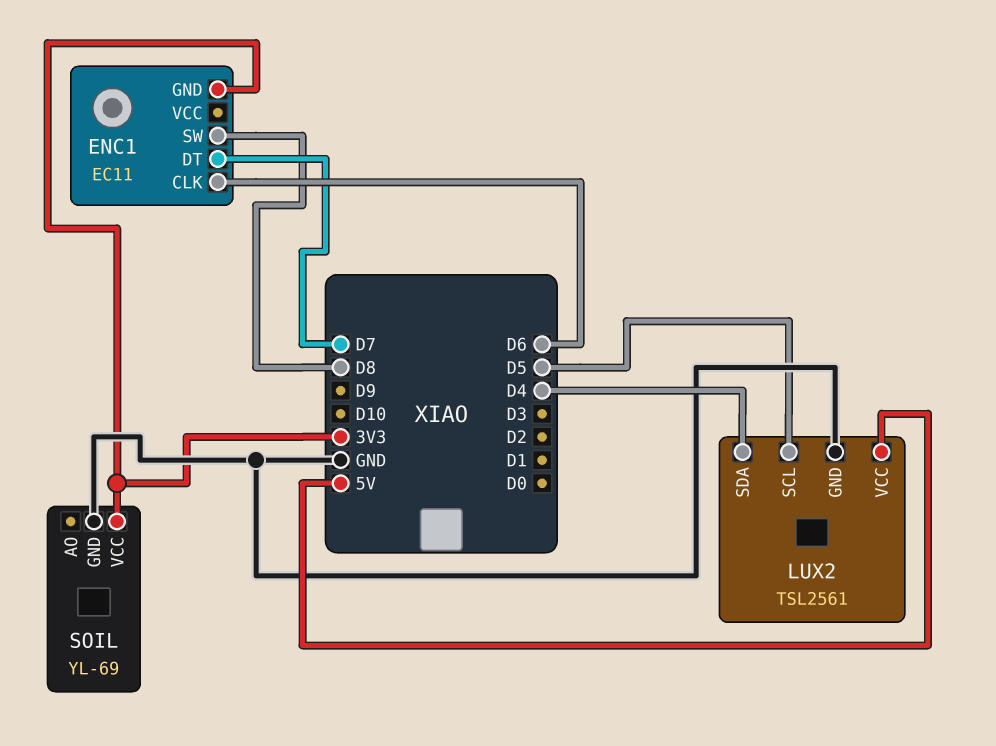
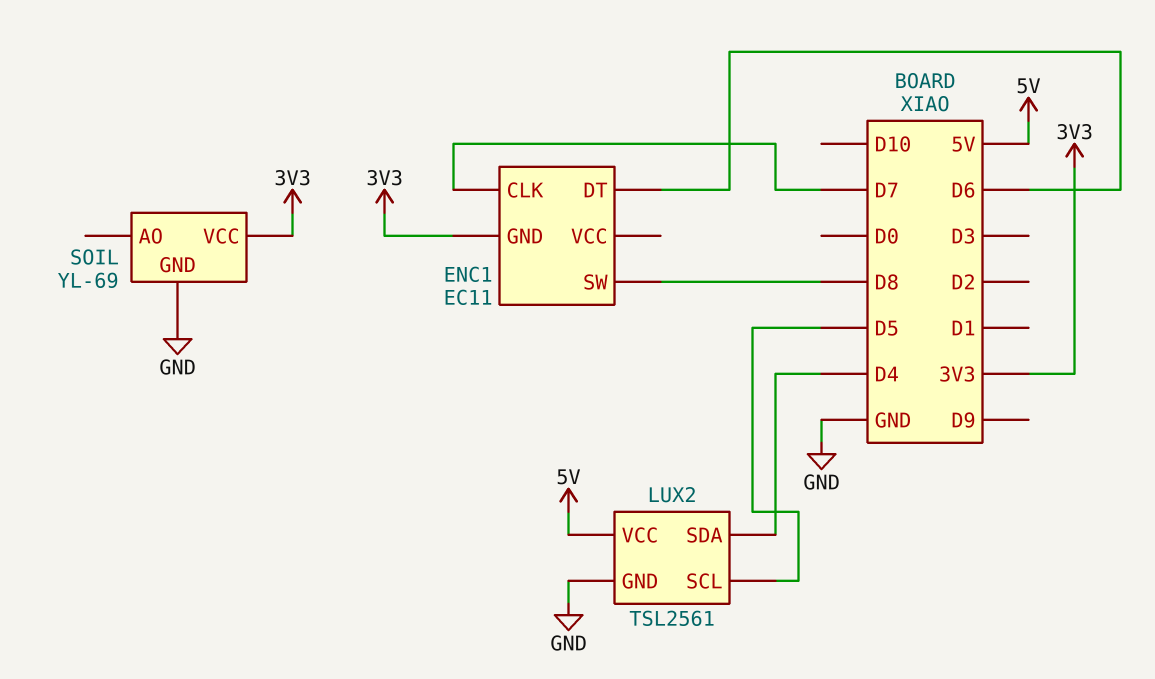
ENC1 pin CLK: D6 -> D7
ENC1 pin DT: D7 -> D6

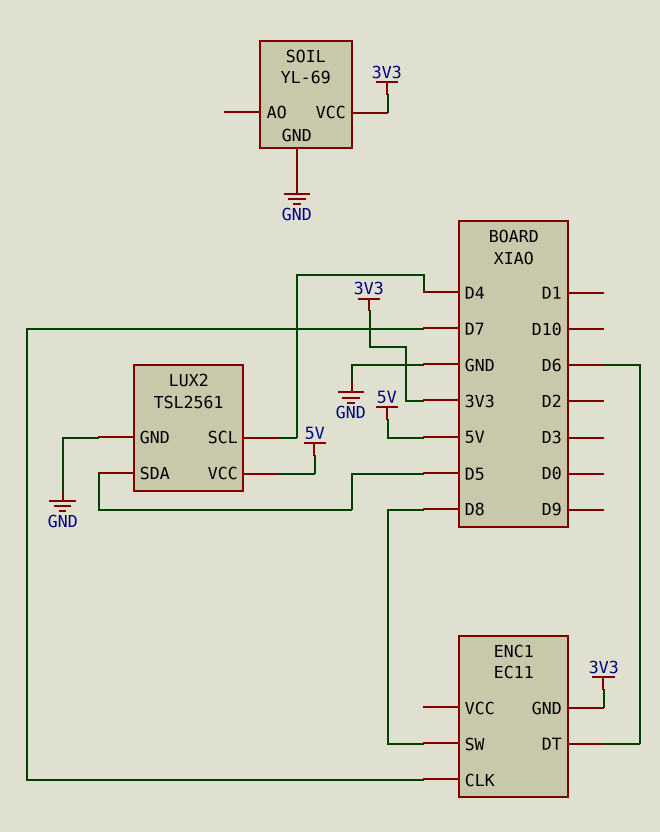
LUX2 pin SCL: D5 -> D4
LUX2 pin SDA: D4 -> D5

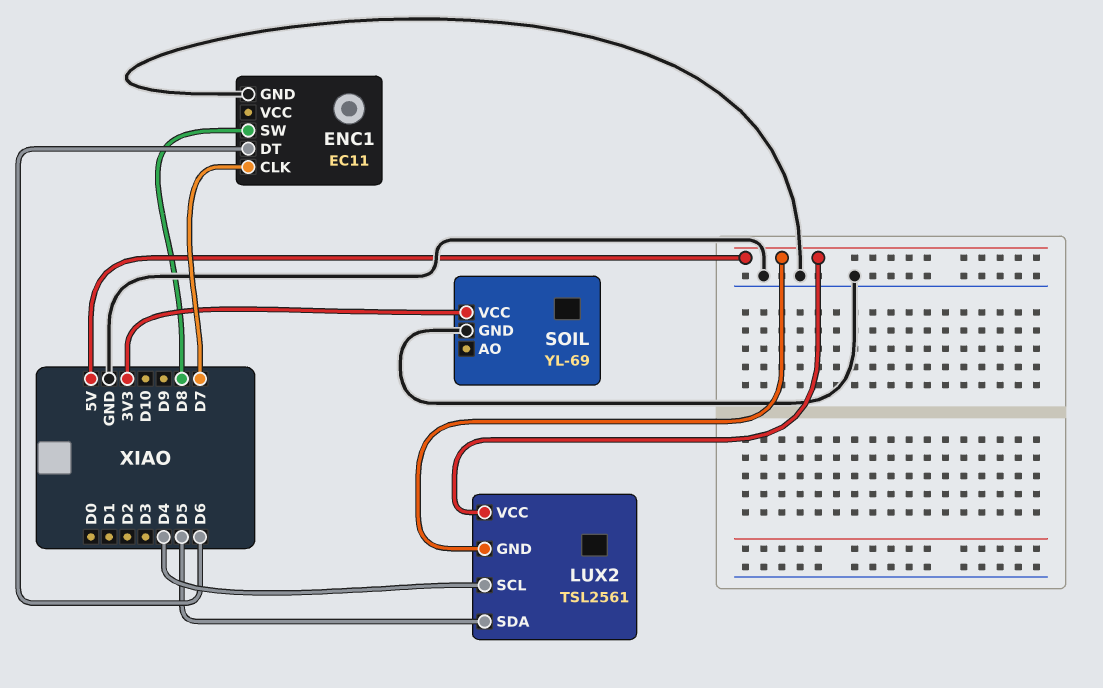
ENC1 pin GND: 3V3 -> GND
LUX2 pin GND: GND -> 5V

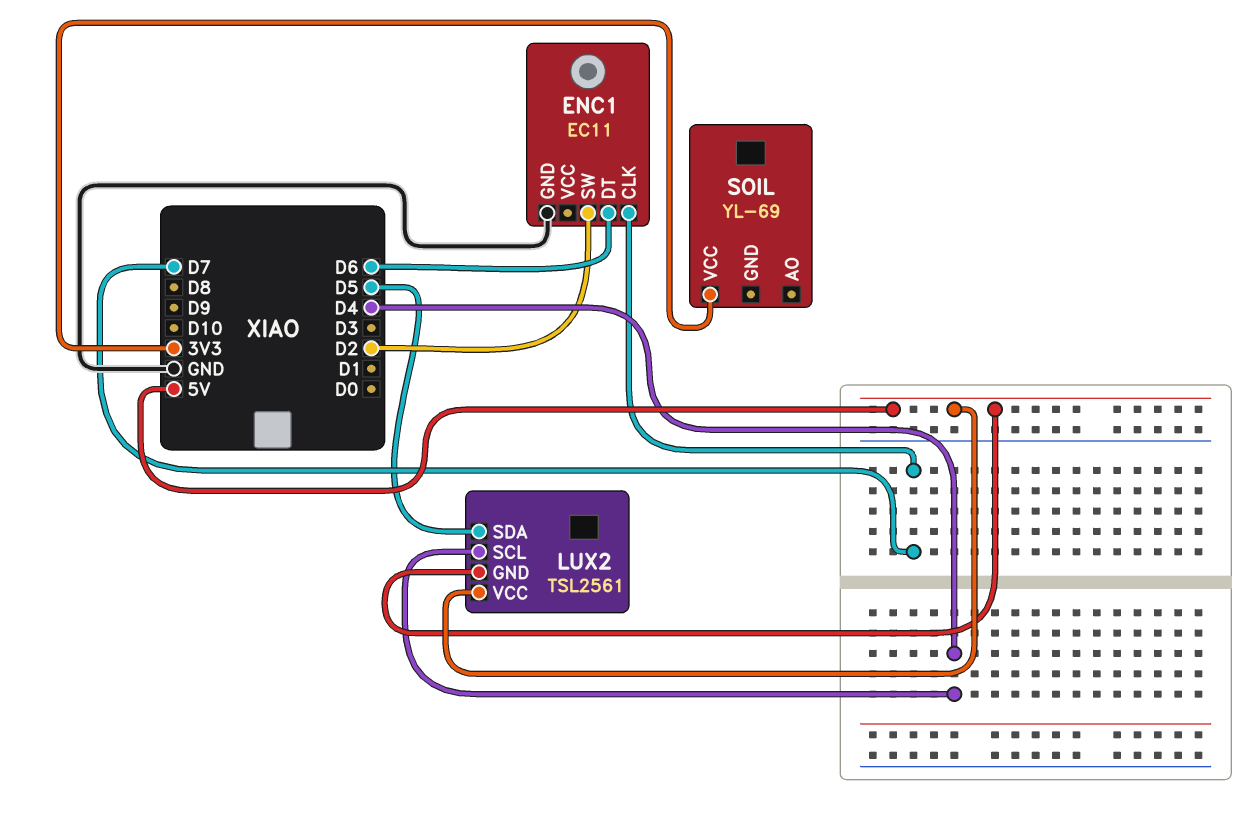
ENC1 pin SW: D8 -> D2
SOIL pin GND: GND -> none

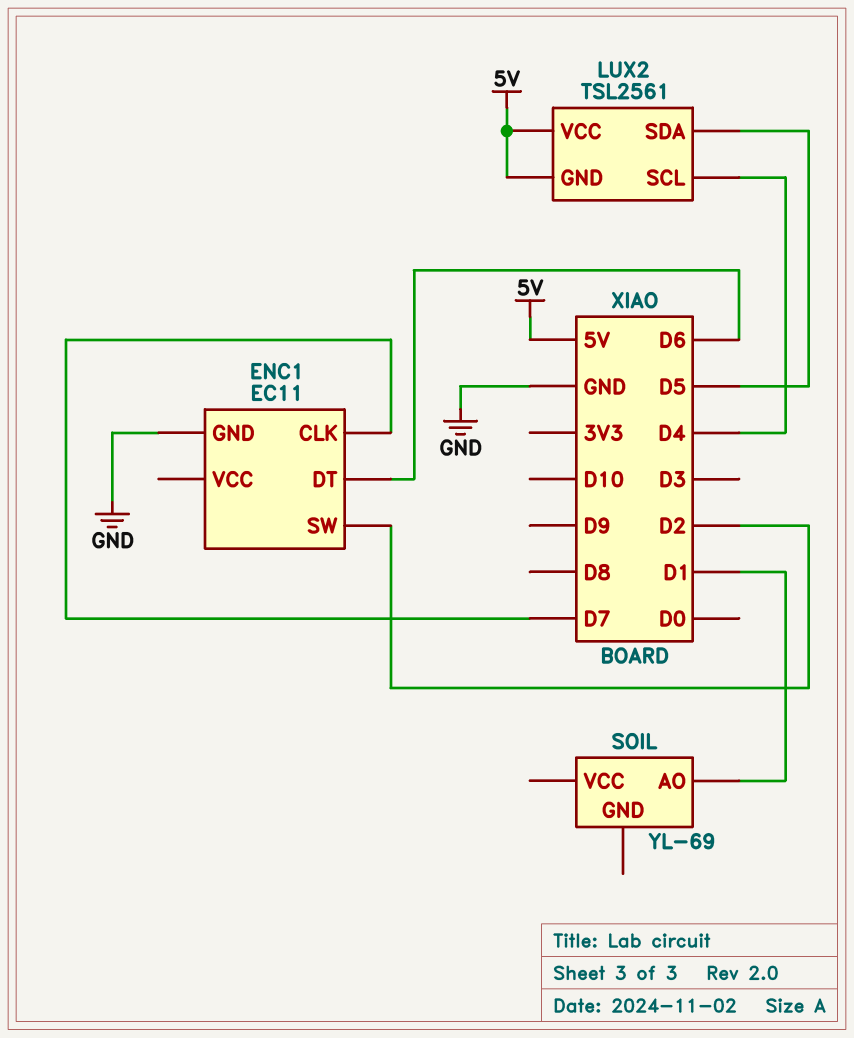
SOIL pin AO: none -> D1
SOIL pin VCC: 3V3 -> none

